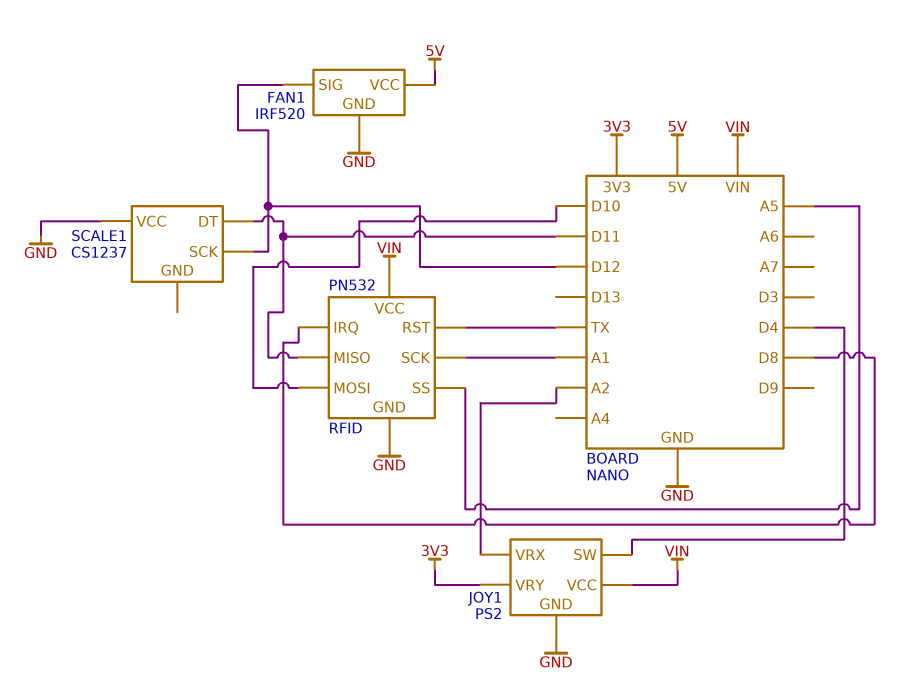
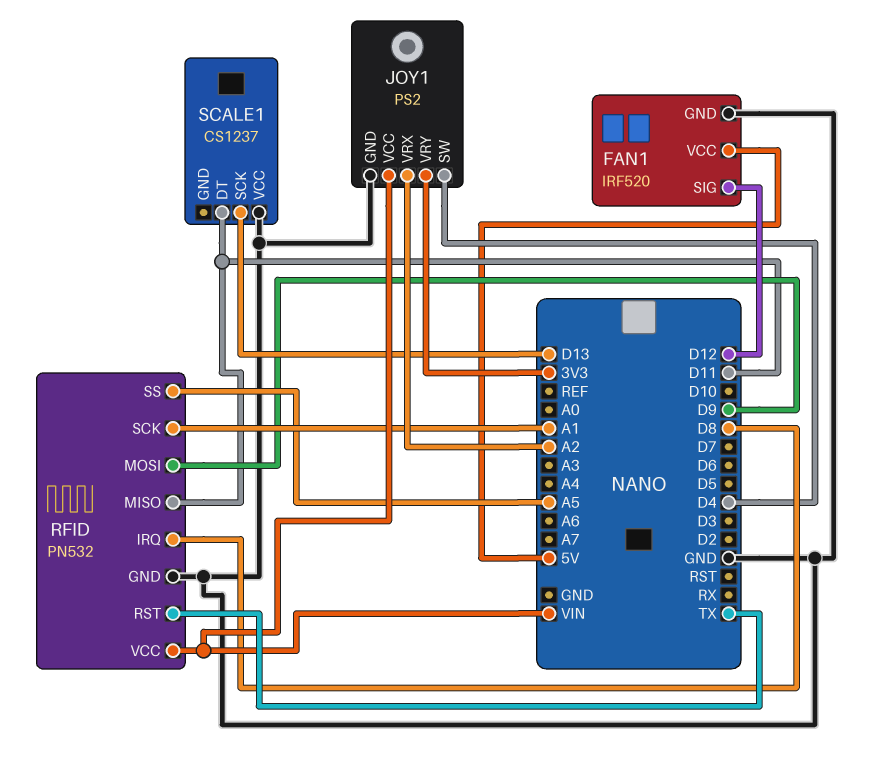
RFID pin MOSI: D10 -> D9
SCALE1 pin SCK: D12 -> D13

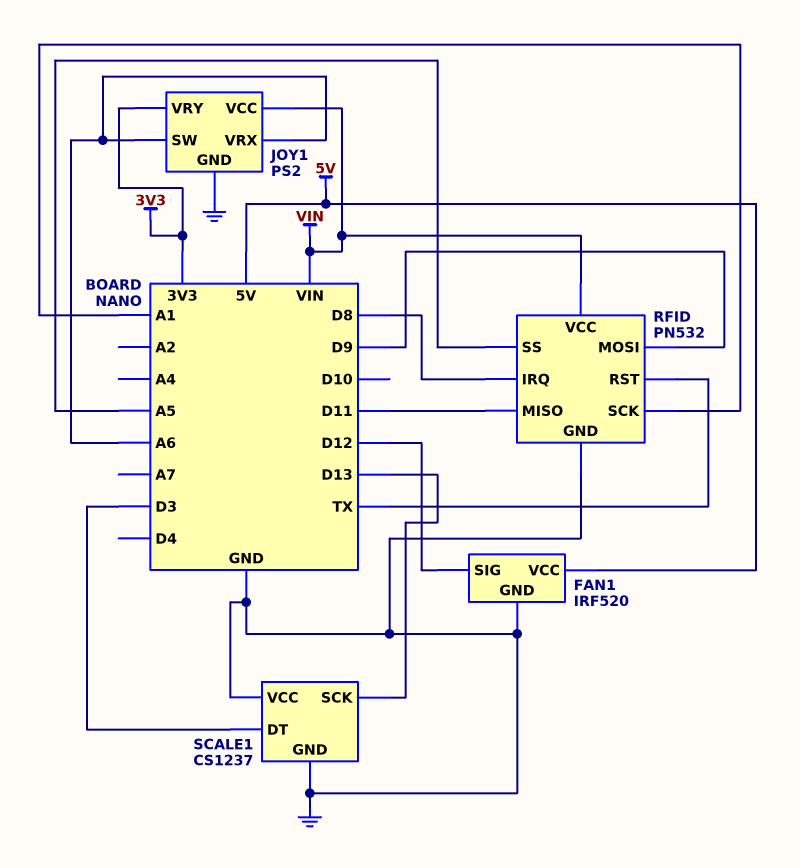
JOY1 pin SW: D4 -> A6
JOY1 pin VRX: A2 -> A6
SCALE1 pin DT: D11 -> D3
SCALE1 pin GND: none -> GND

